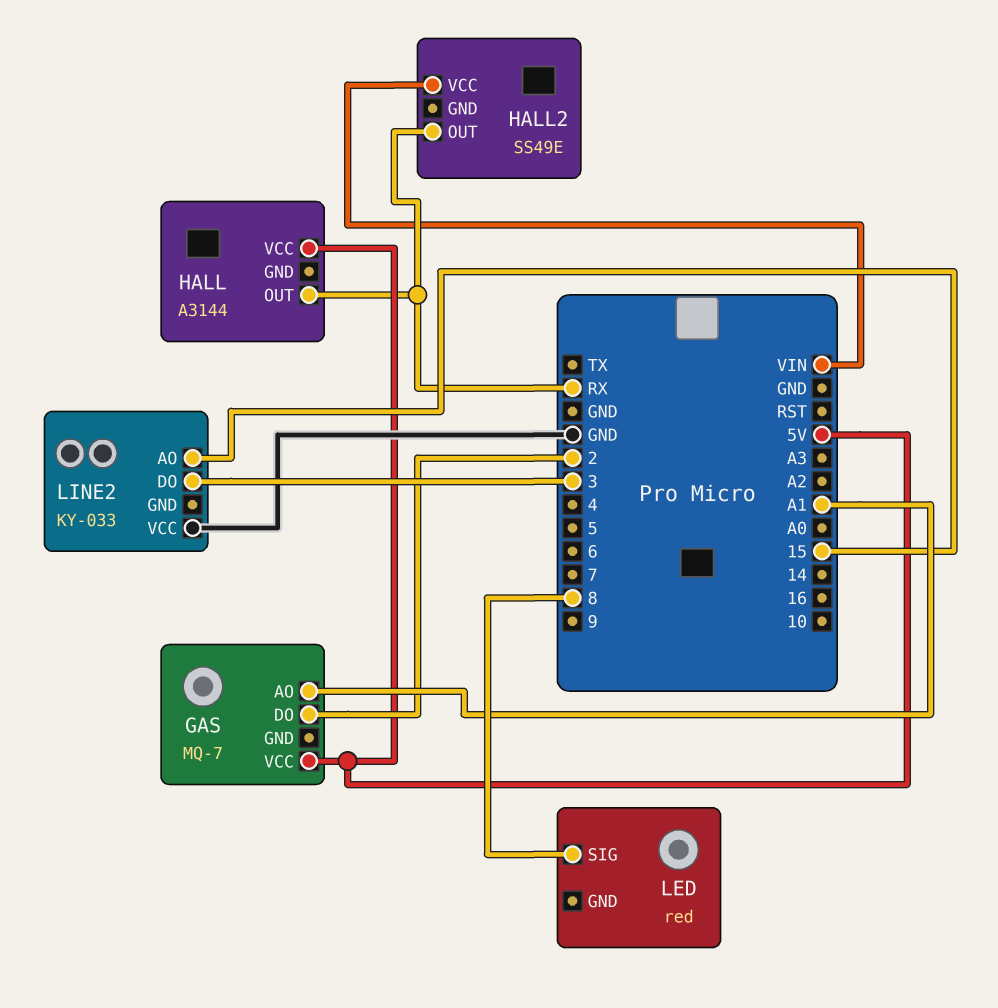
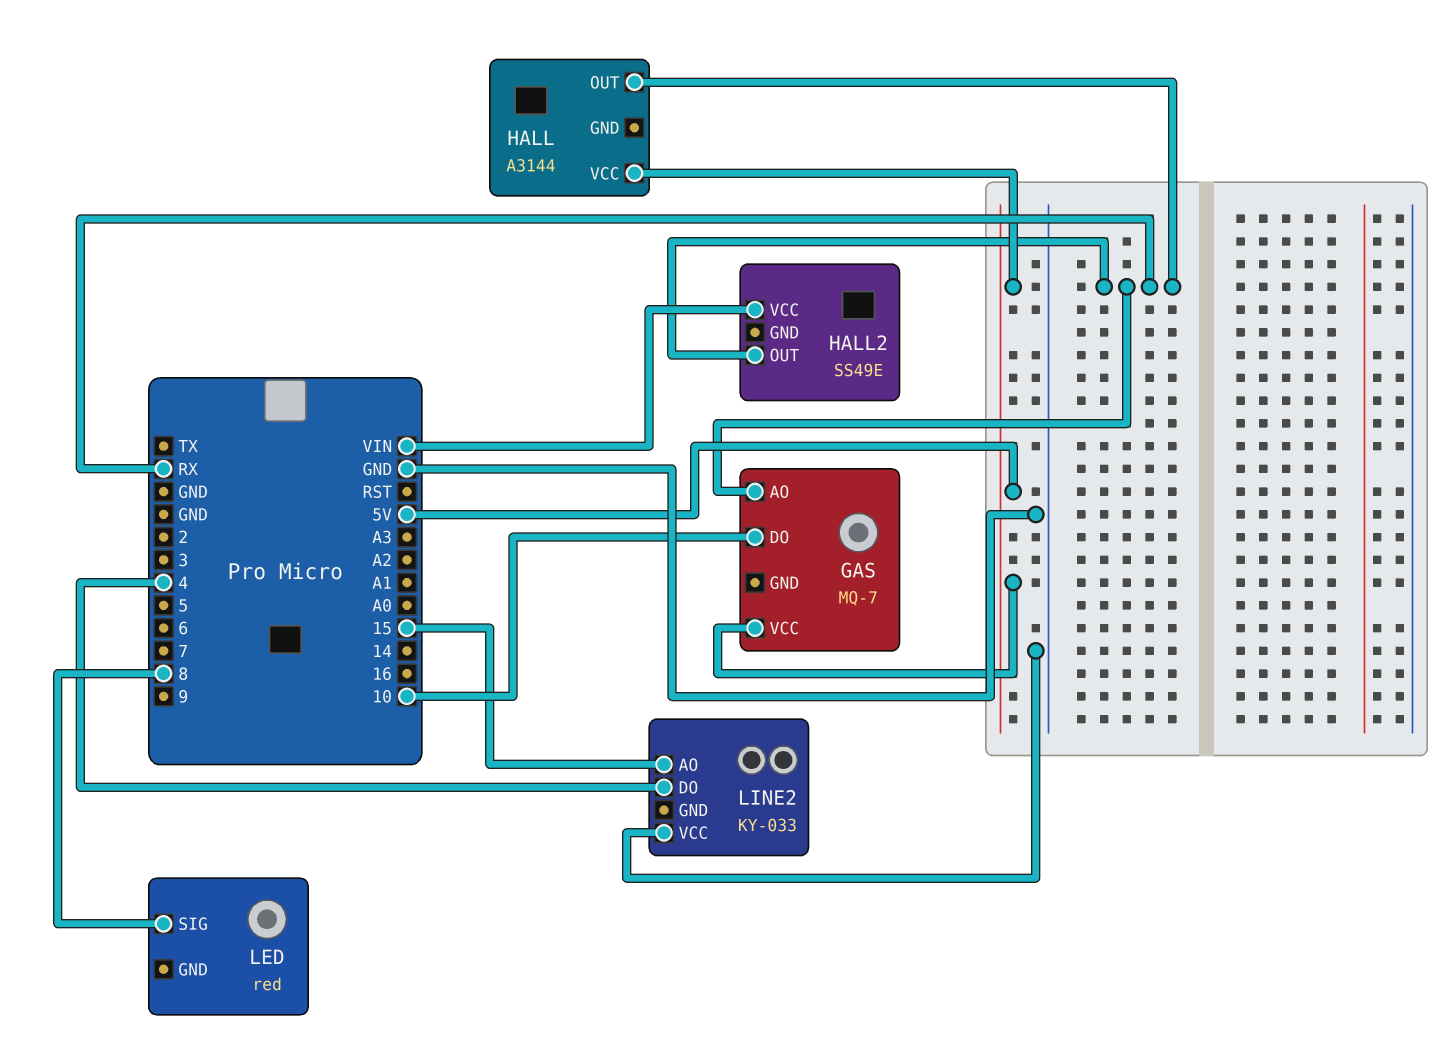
GAS pin AO: A1 -> RX
GAS pin DO: 2 -> 10
LINE2 pin DO: 3 -> 4

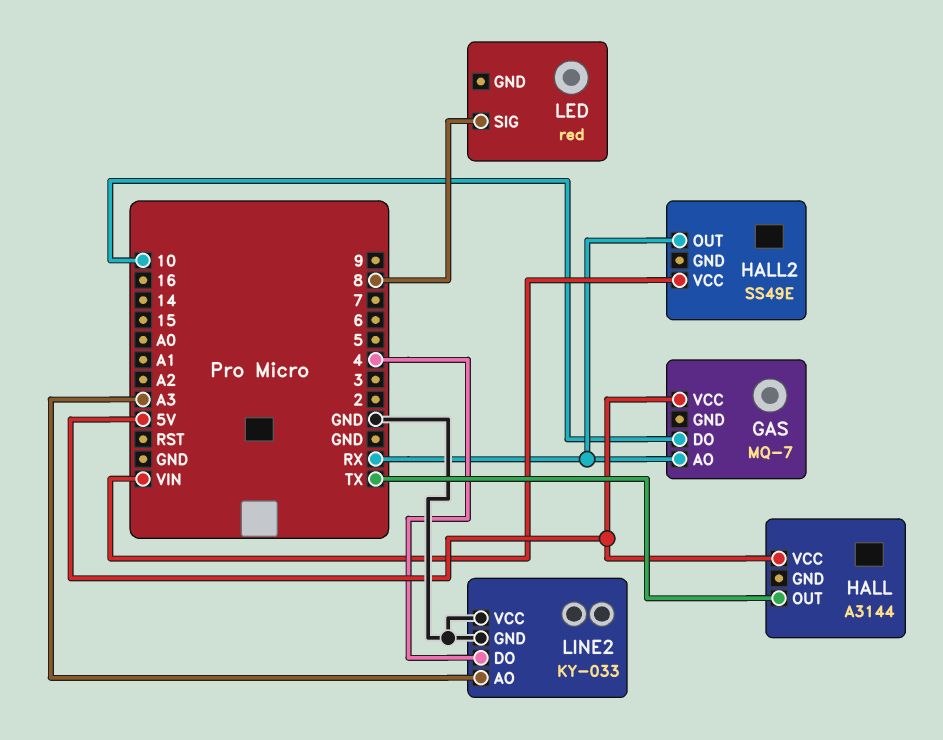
HALL pin OUT: RX -> TX
LINE2 pin AO: 15 -> A3
LINE2 pin GND: none -> GND

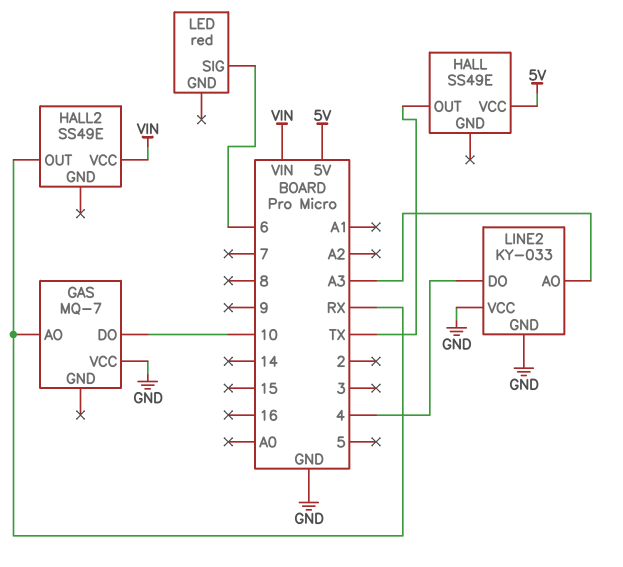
GAS pin VCC: 5V -> GND
HALL: A3144 -> SS49E
LED pin SIG: 8 -> 6

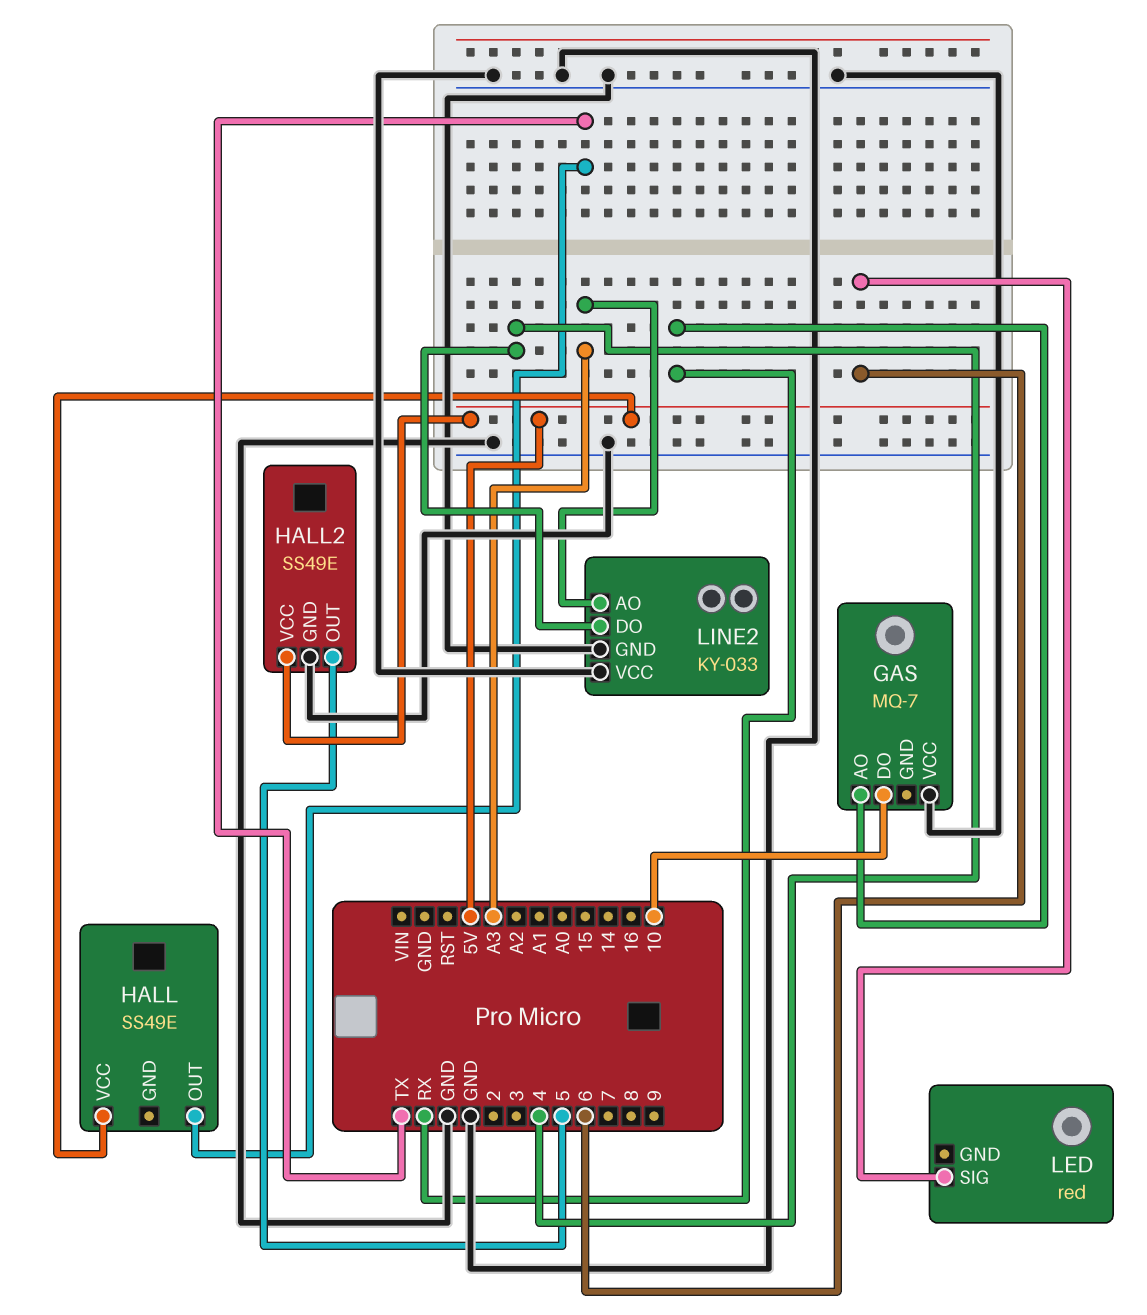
HALL2 pin GND: none -> GND
HALL2 pin OUT: RX -> 5
HALL2 pin VCC: VIN -> 5V

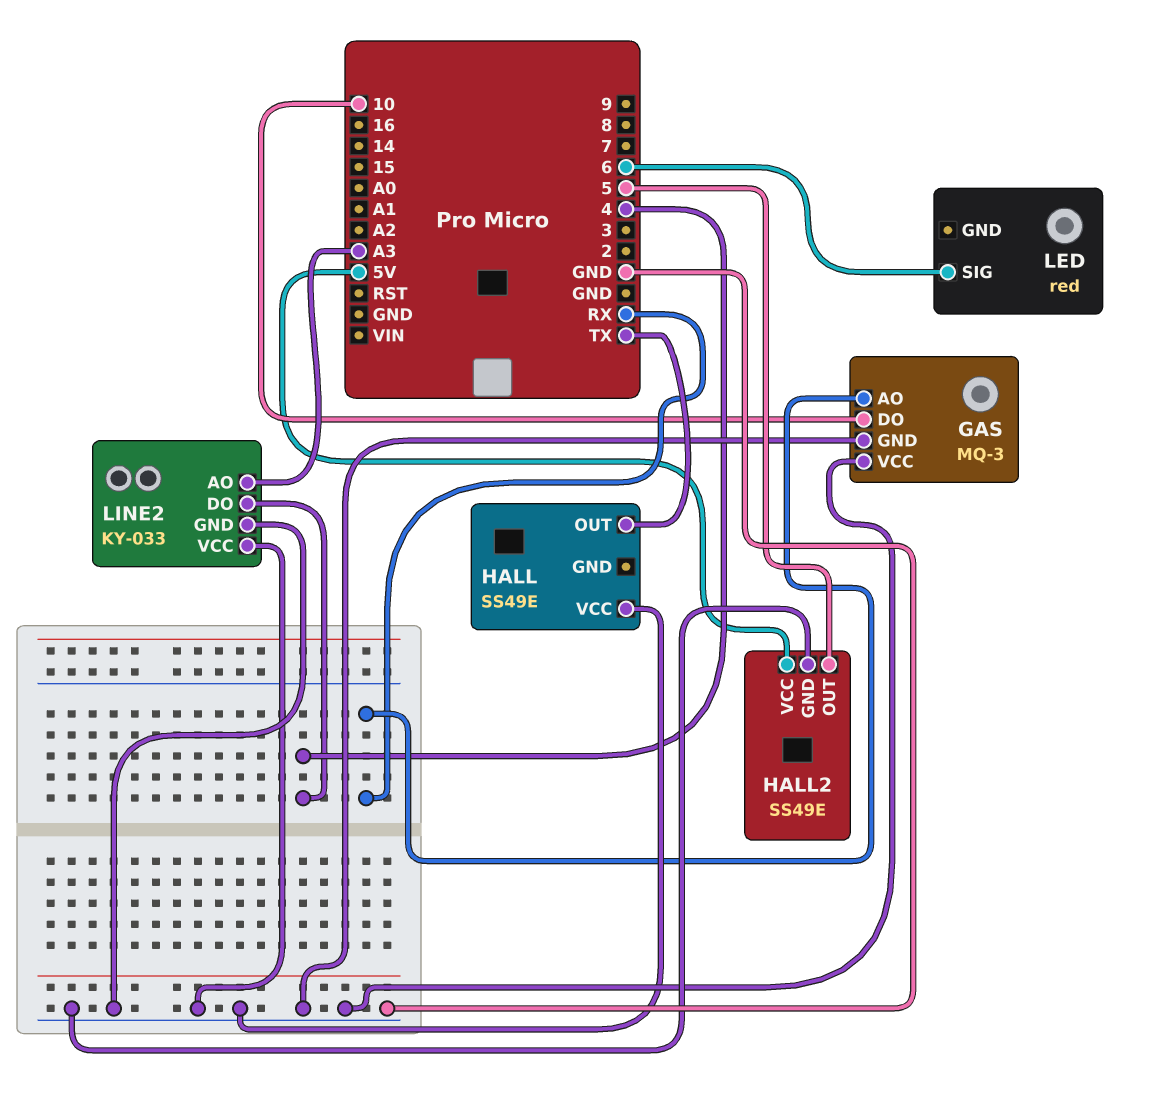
GAS: MQ-7 -> MQ-3
GAS pin GND: none -> GND
HALL pin VCC: 5V -> GND

